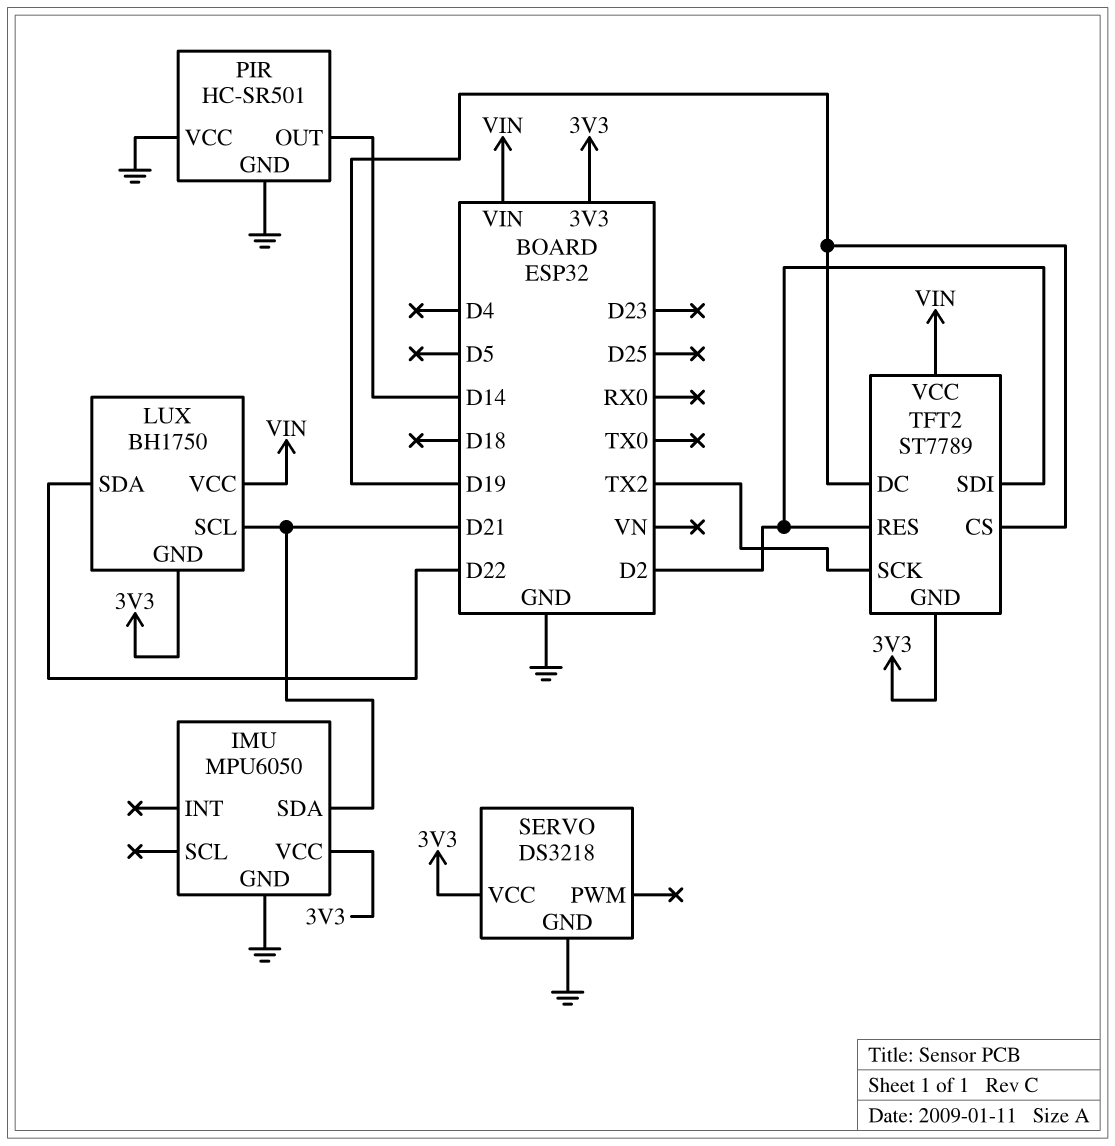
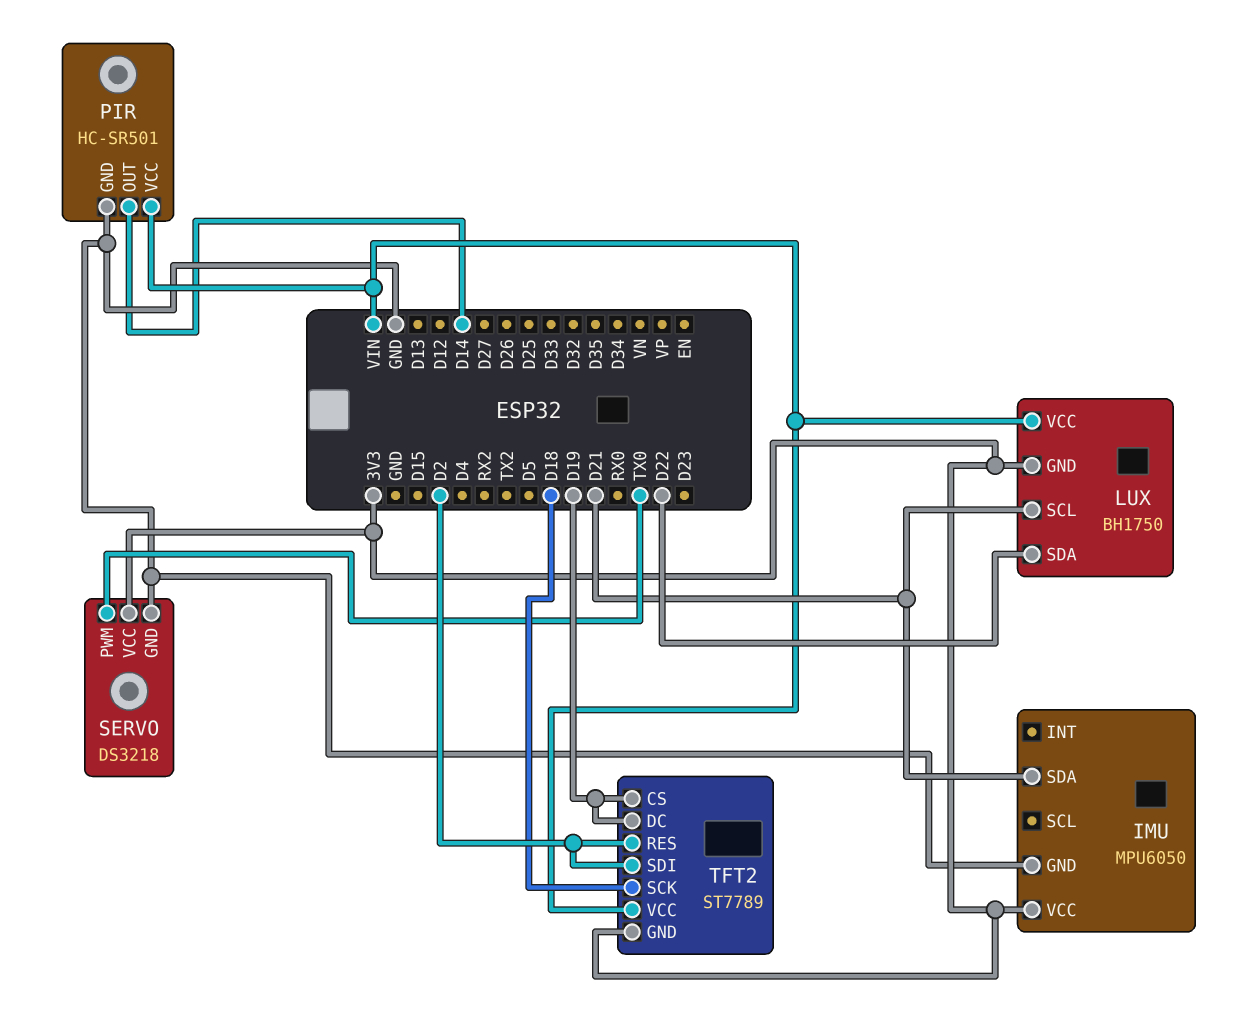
PIR pin VCC: GND -> VIN
SERVO pin PWM: none -> TX0
TFT2 pin SCK: TX2 -> D18

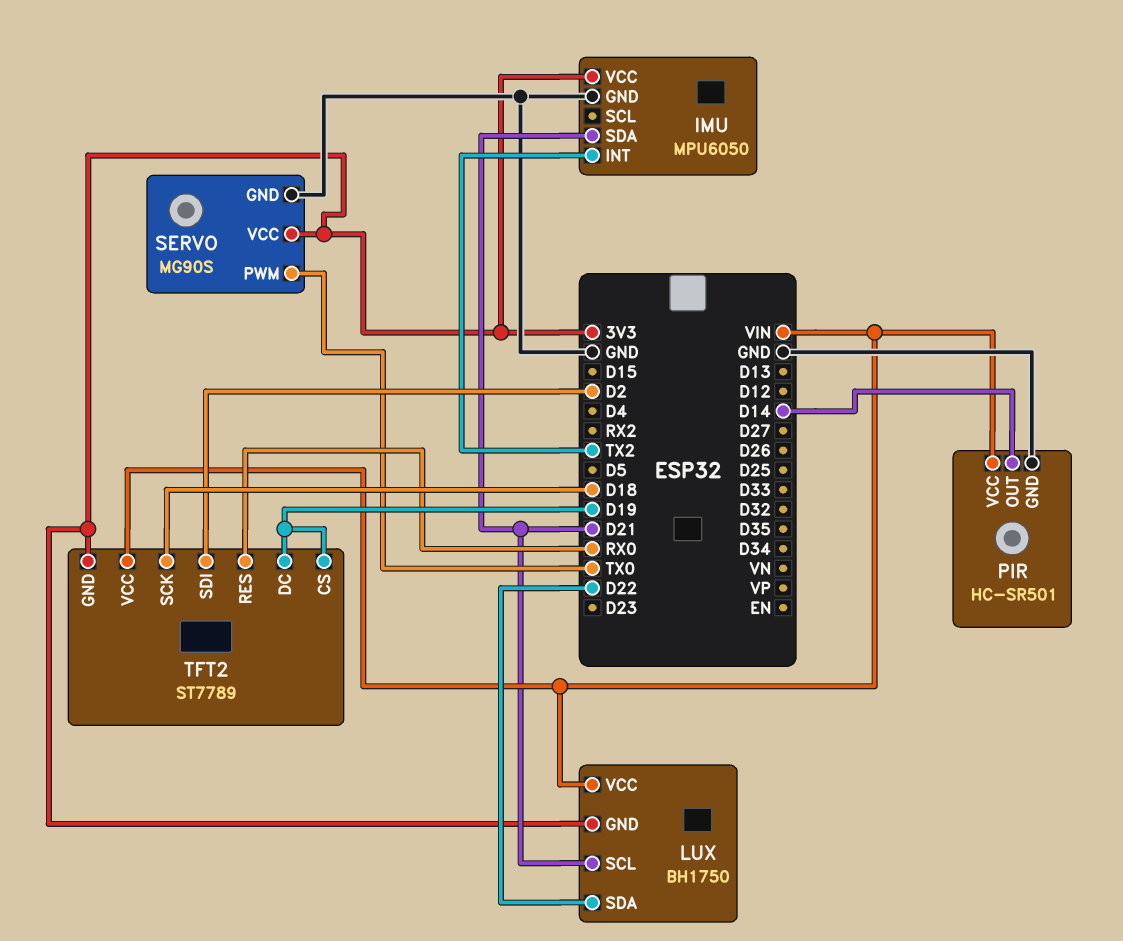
IMU pin INT: none -> TX2
SERVO: DS3218 -> MG90S
TFT2 pin RES: D2 -> RX0

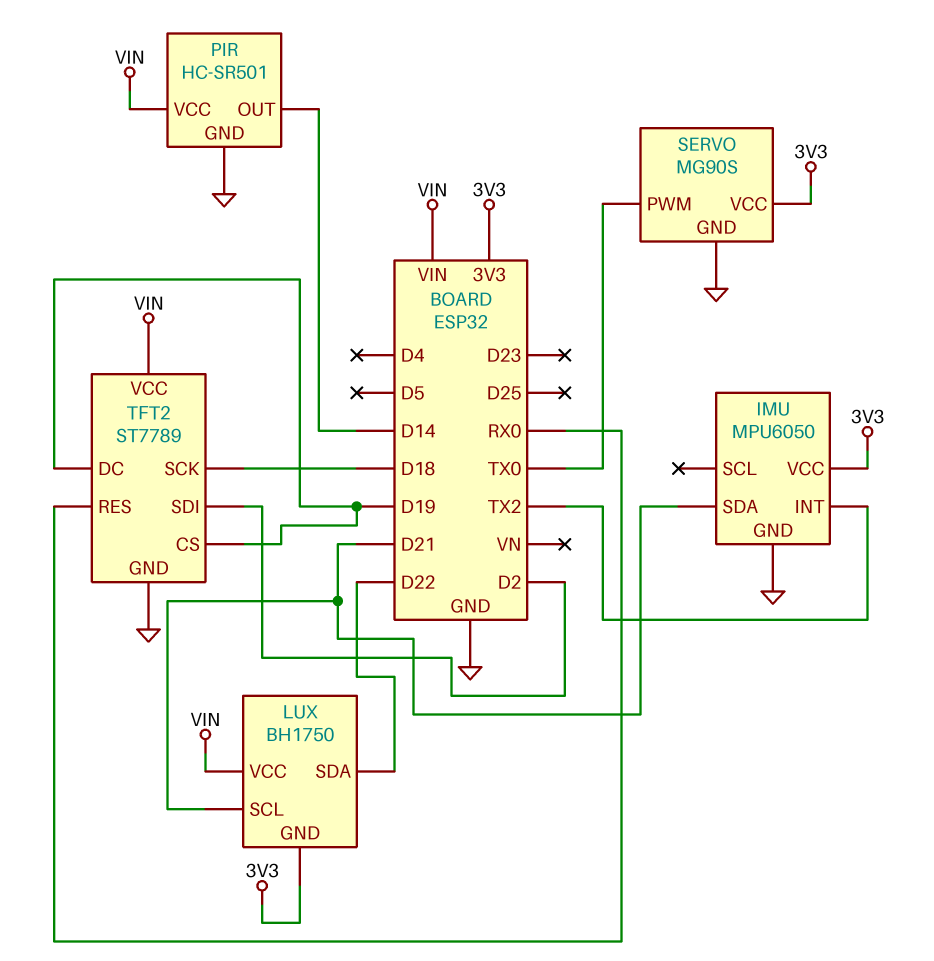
TFT2 pin GND: 3V3 -> GND

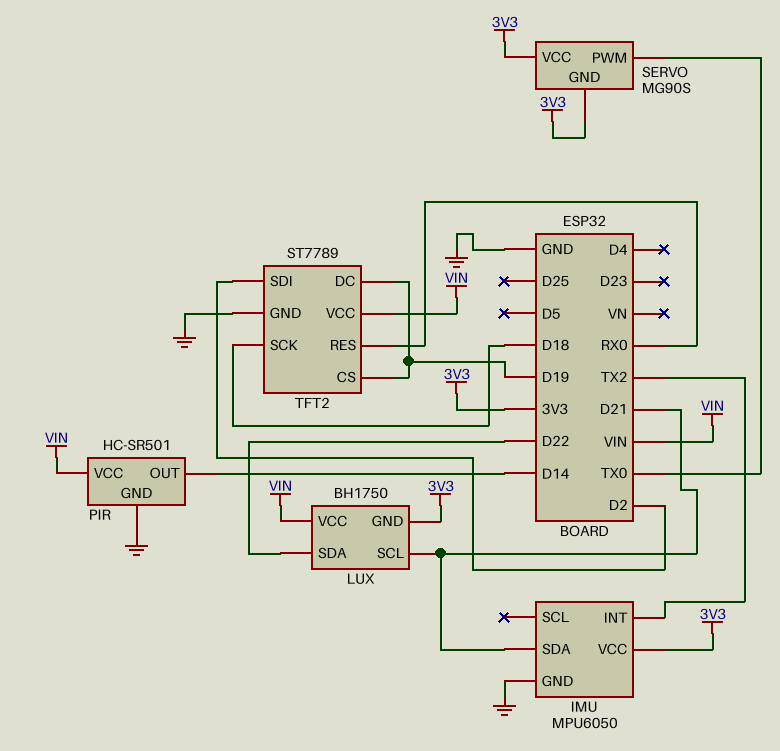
SERVO pin GND: GND -> 3V3

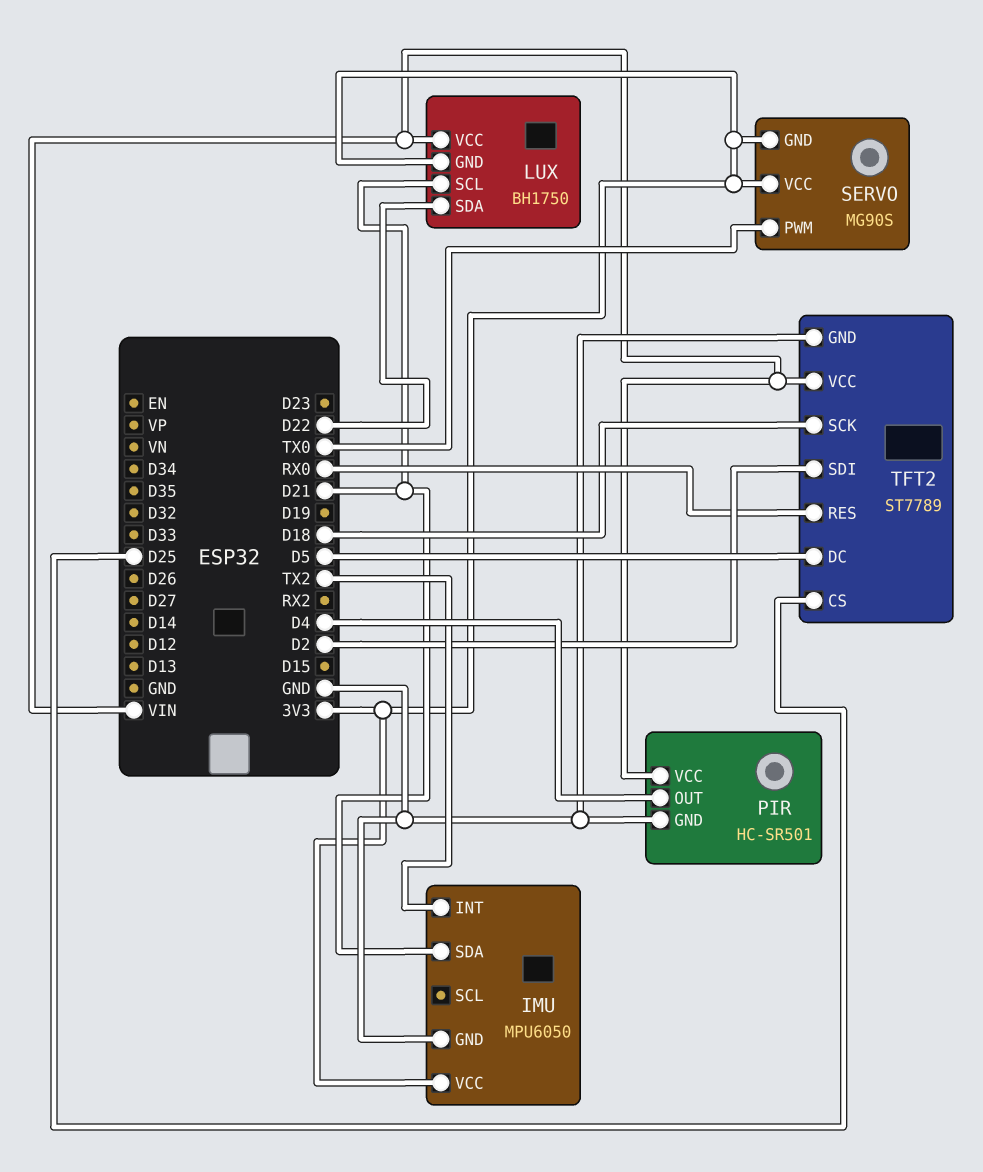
PIR pin OUT: D14 -> D4
TFT2 pin CS: D19 -> D25
TFT2 pin DC: D19 -> D5

